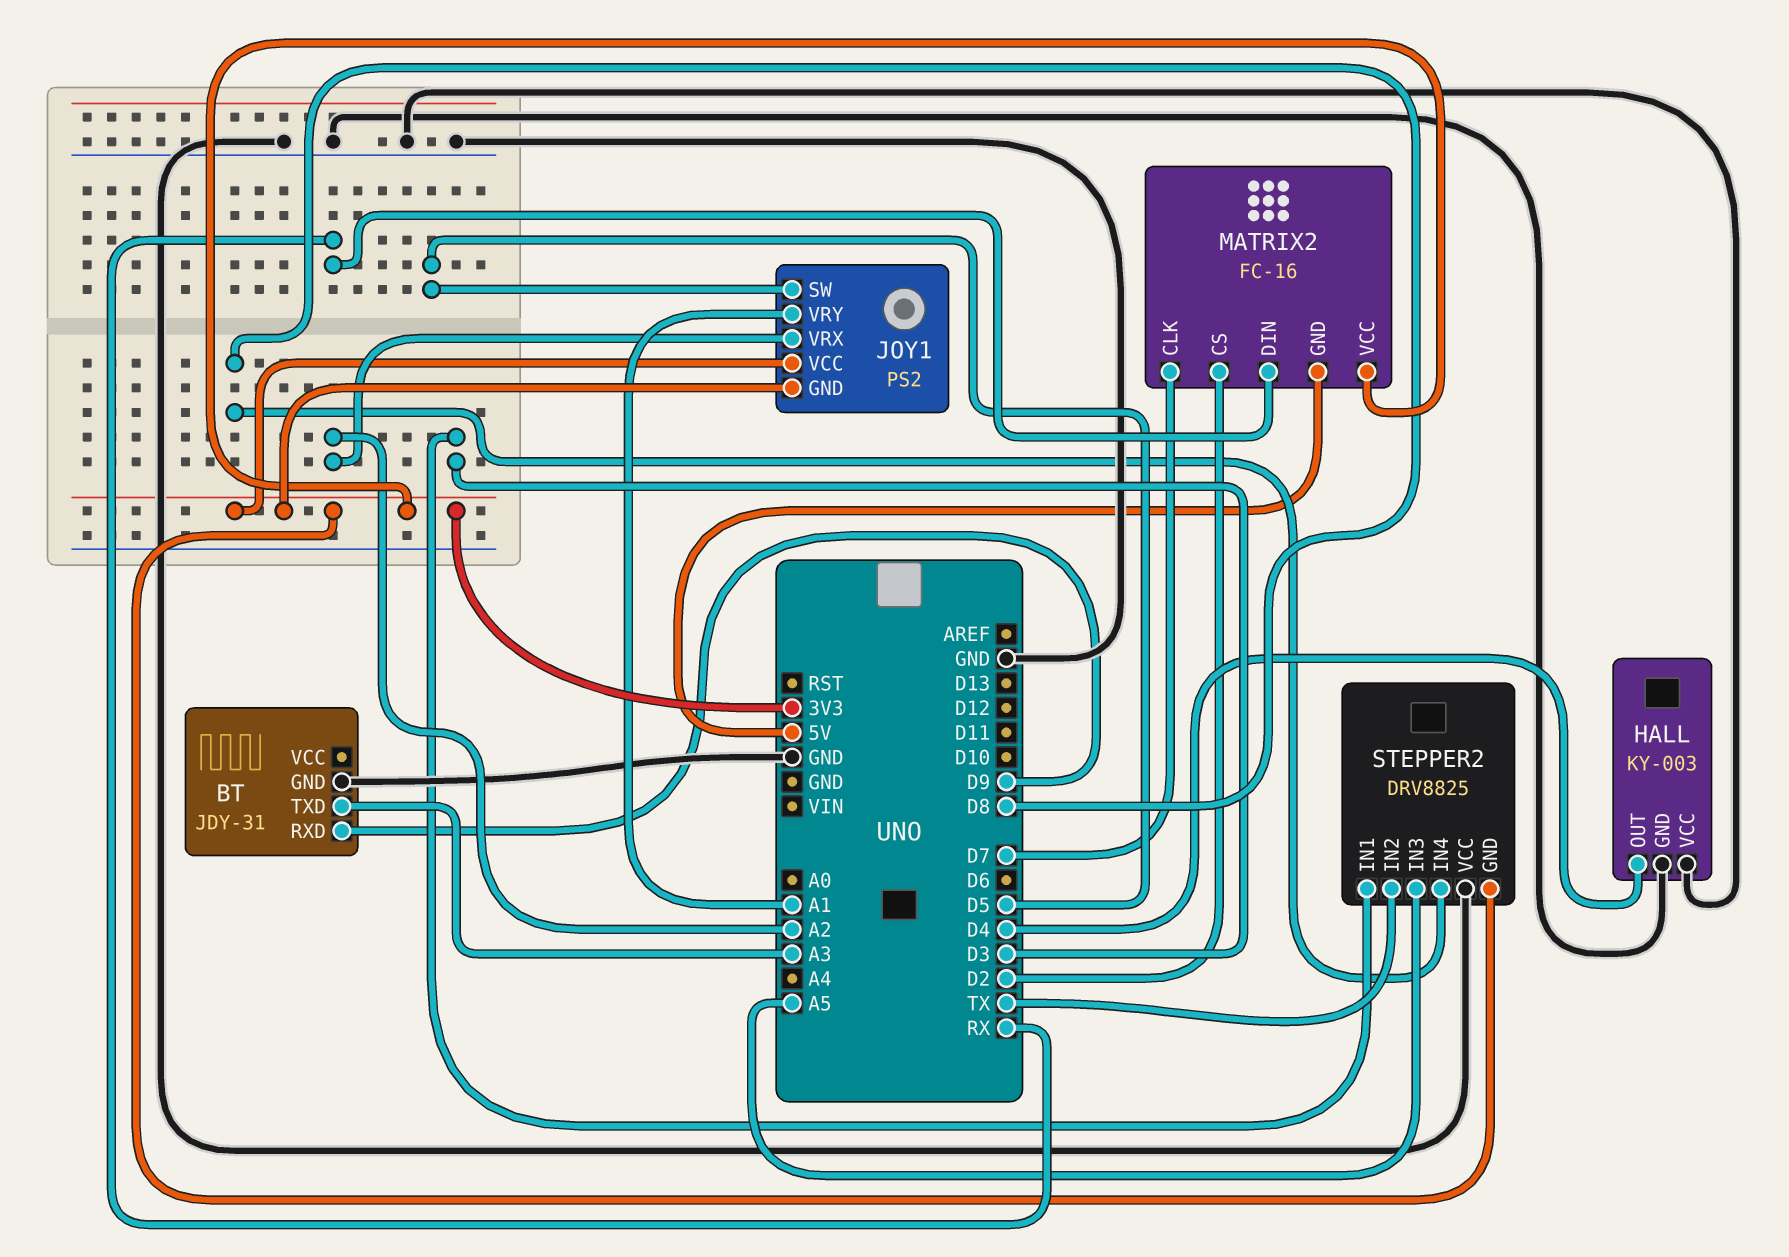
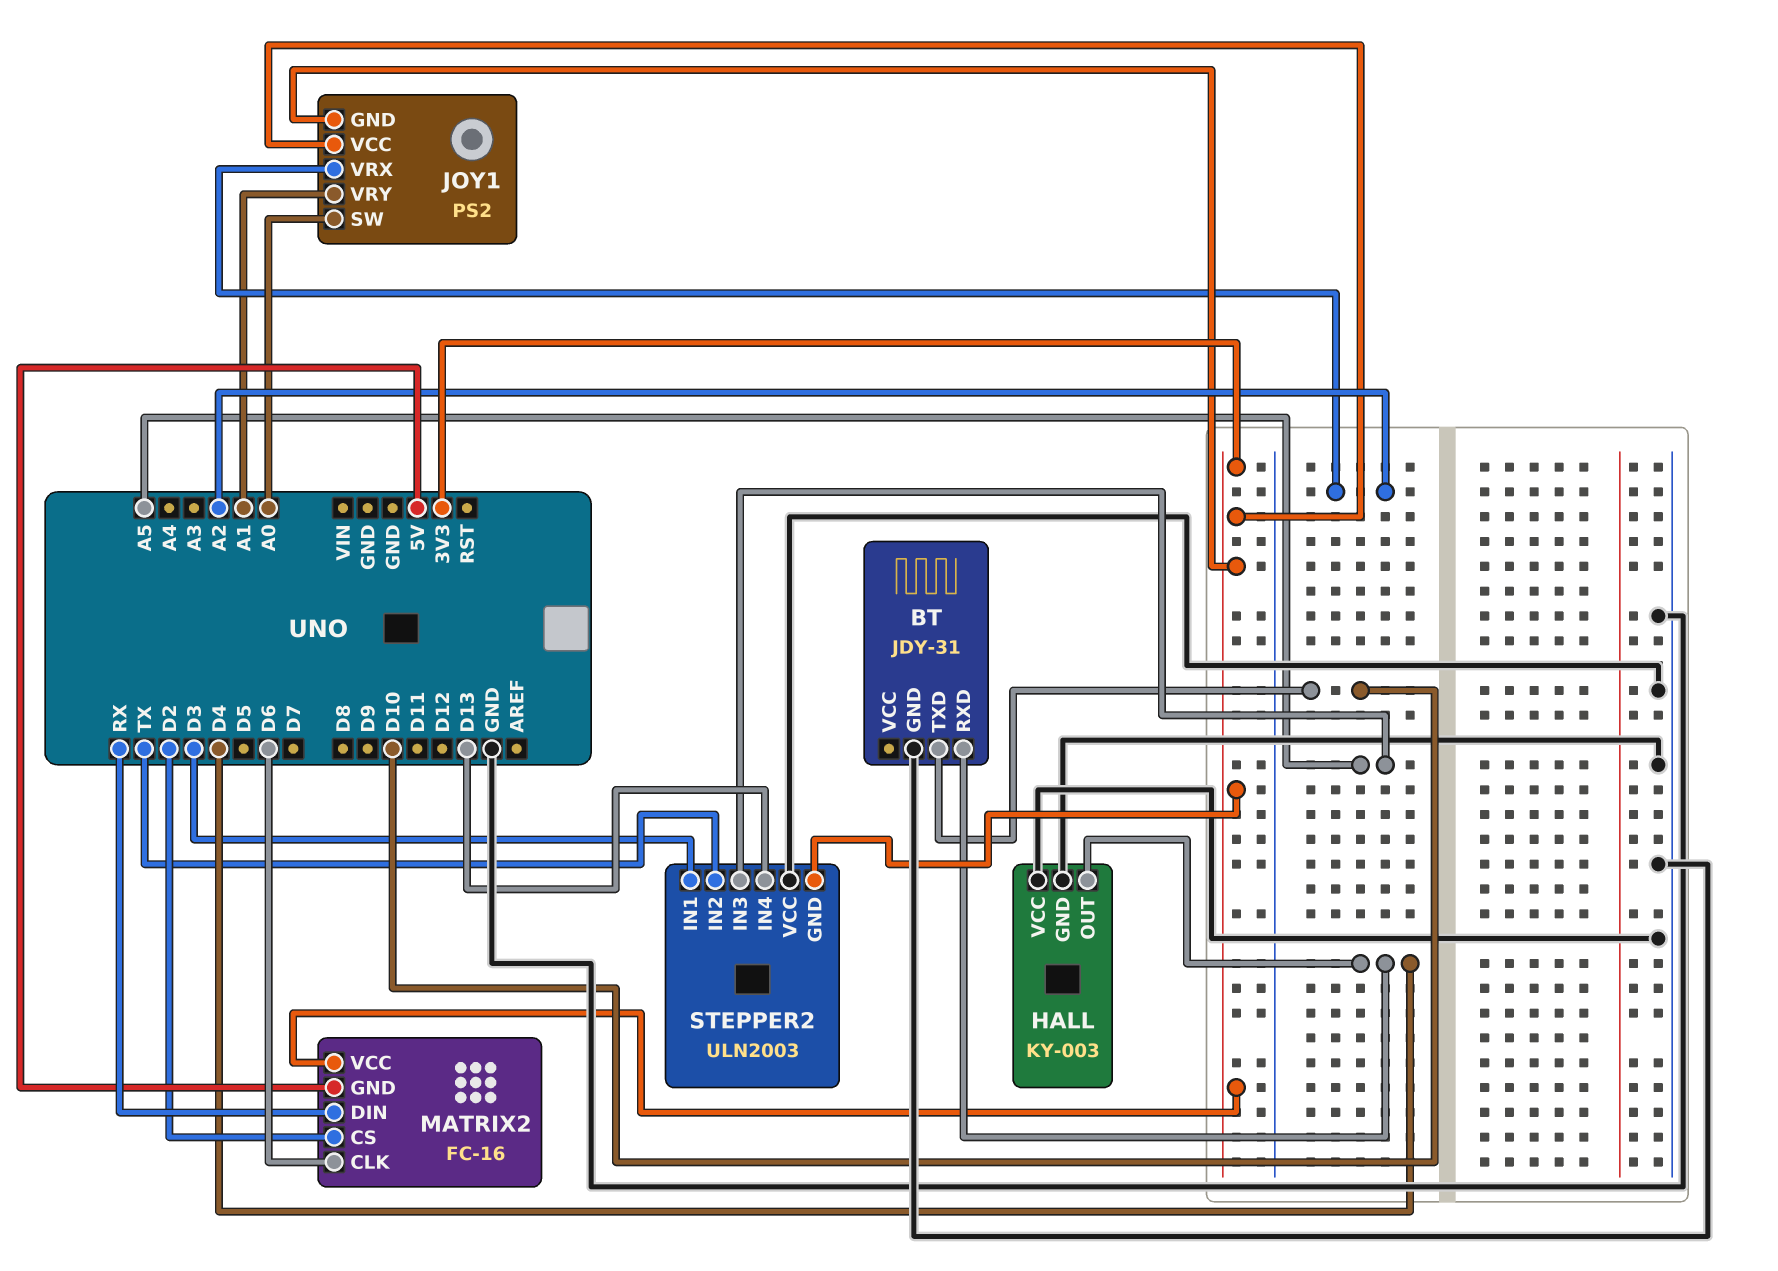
BT pin RXD: D9 -> D4
BT pin TXD: A3 -> D10
JOY1 pin SW: D5 -> A0
MATRIX2 pin CLK: D7 -> D6
STEPPER2: DRV8825 -> ULN2003
STEPPER2 pin IN4: D8 -> D13

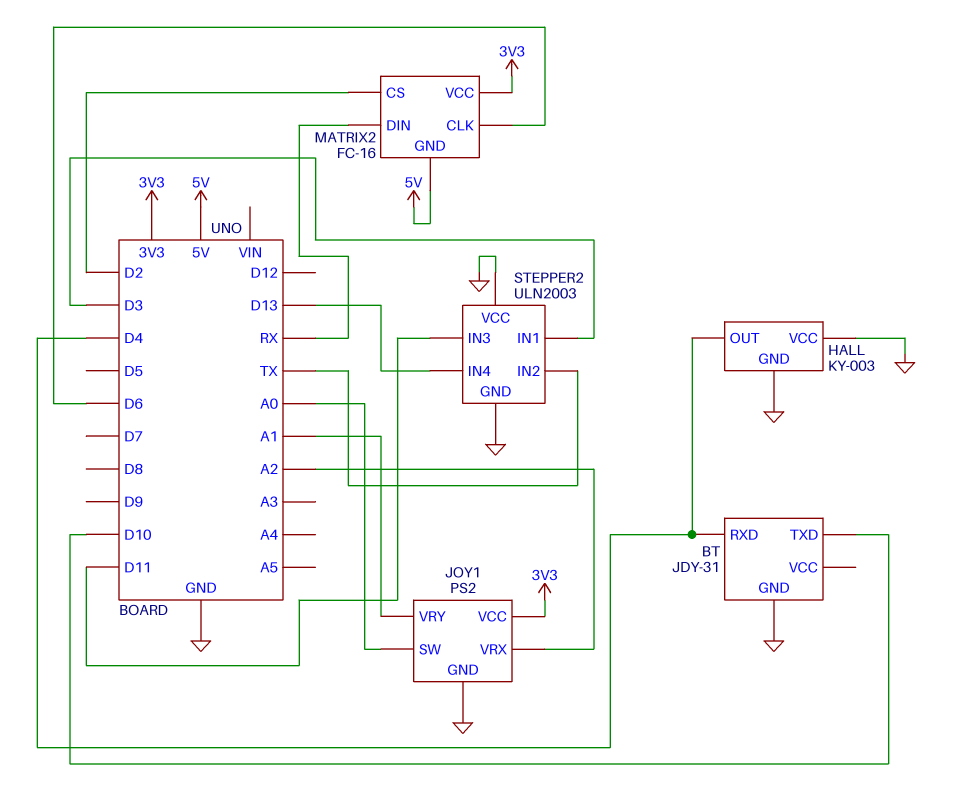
JOY1 pin GND: 3V3 -> GND
STEPPER2 pin GND: 3V3 -> GND
STEPPER2 pin IN3: A5 -> D11

